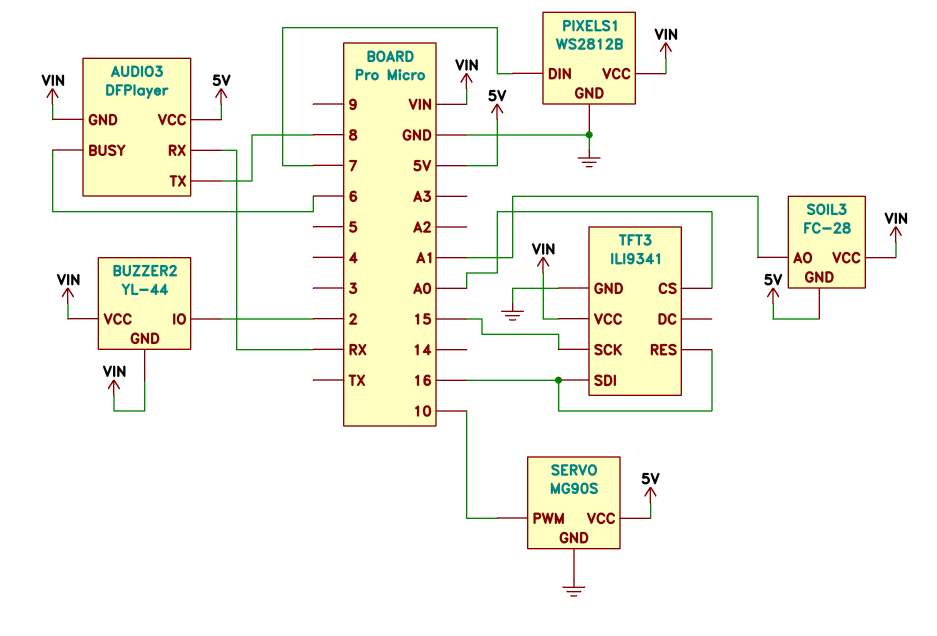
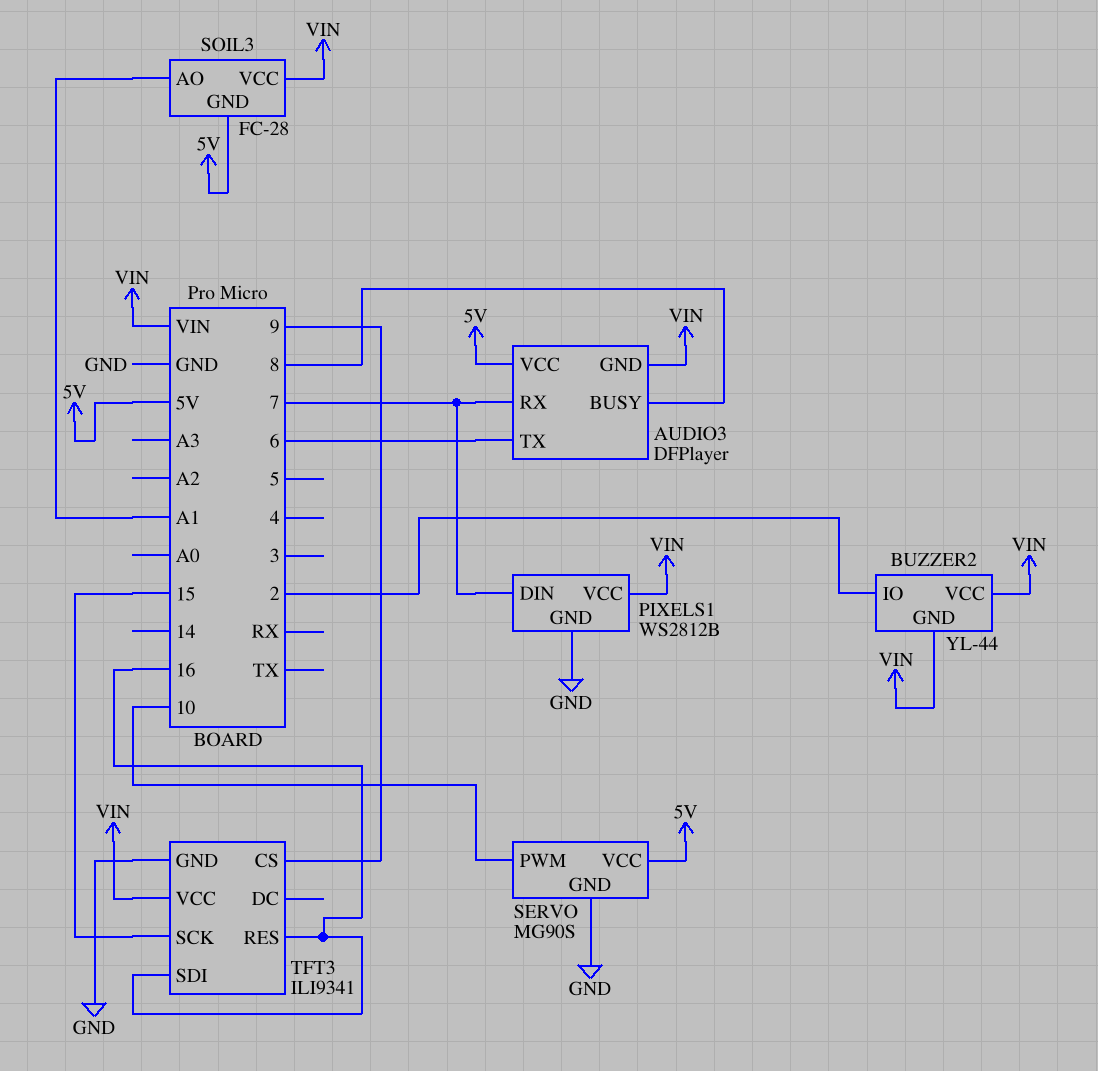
AUDIO3 pin BUSY: 6 -> 8
AUDIO3 pin RX: RX -> 7
AUDIO3 pin TX: 8 -> 6
TFT3 pin CS: A0 -> 9

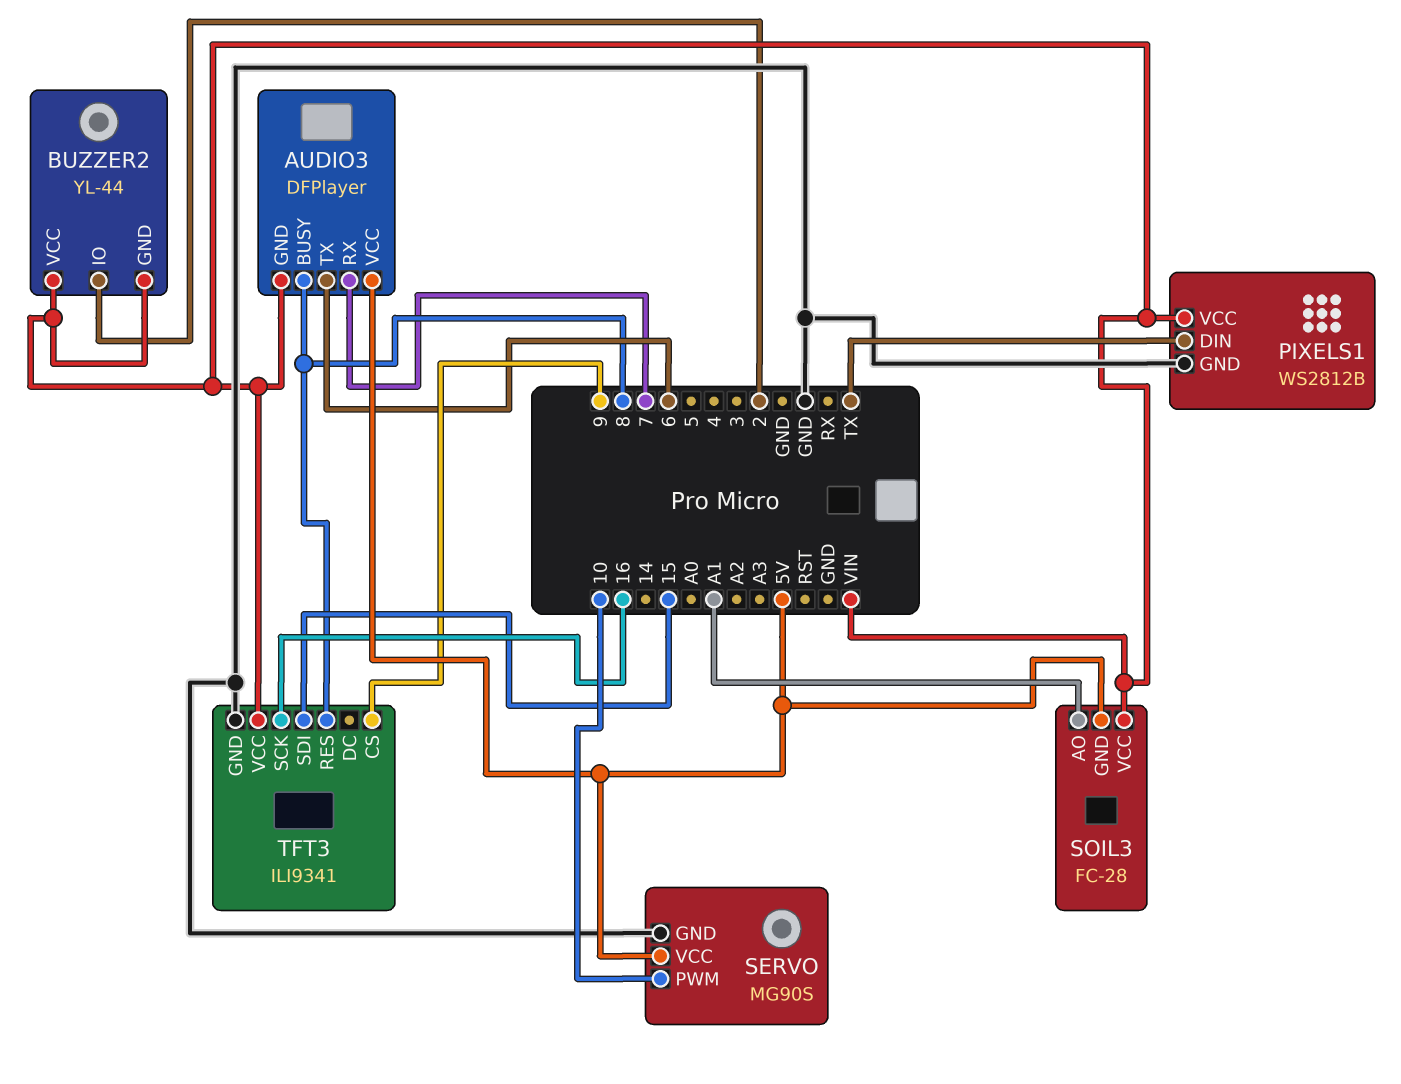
PIXELS1 pin DIN: 7 -> TX
TFT3 pin RES: 16 -> 8
TFT3 pin SCK: 15 -> 16
TFT3 pin SDI: 16 -> 15

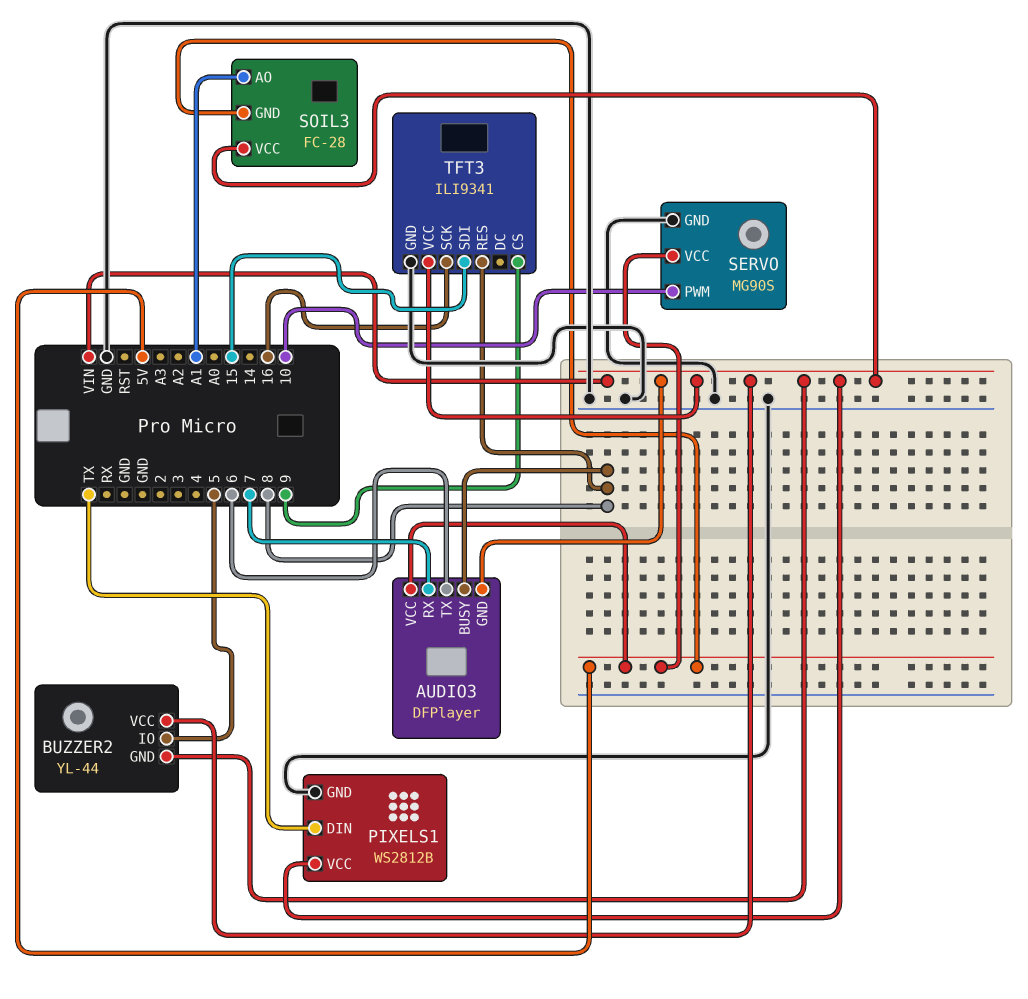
BUZZER2 pin IO: 2 -> 5

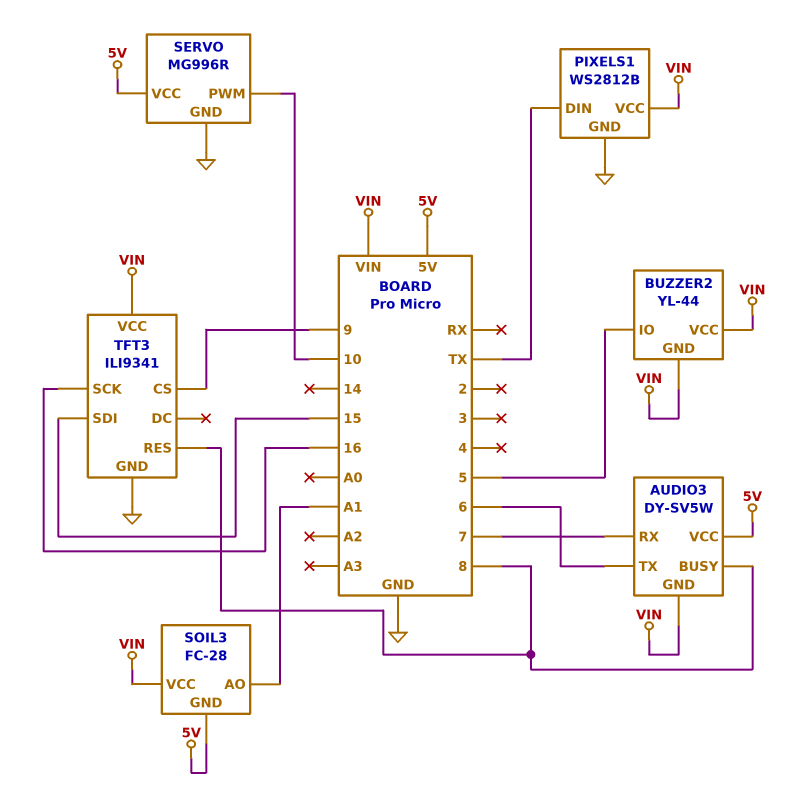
AUDIO3: DFPlayer -> DY-SV5W
SERVO: MG90S -> MG996R

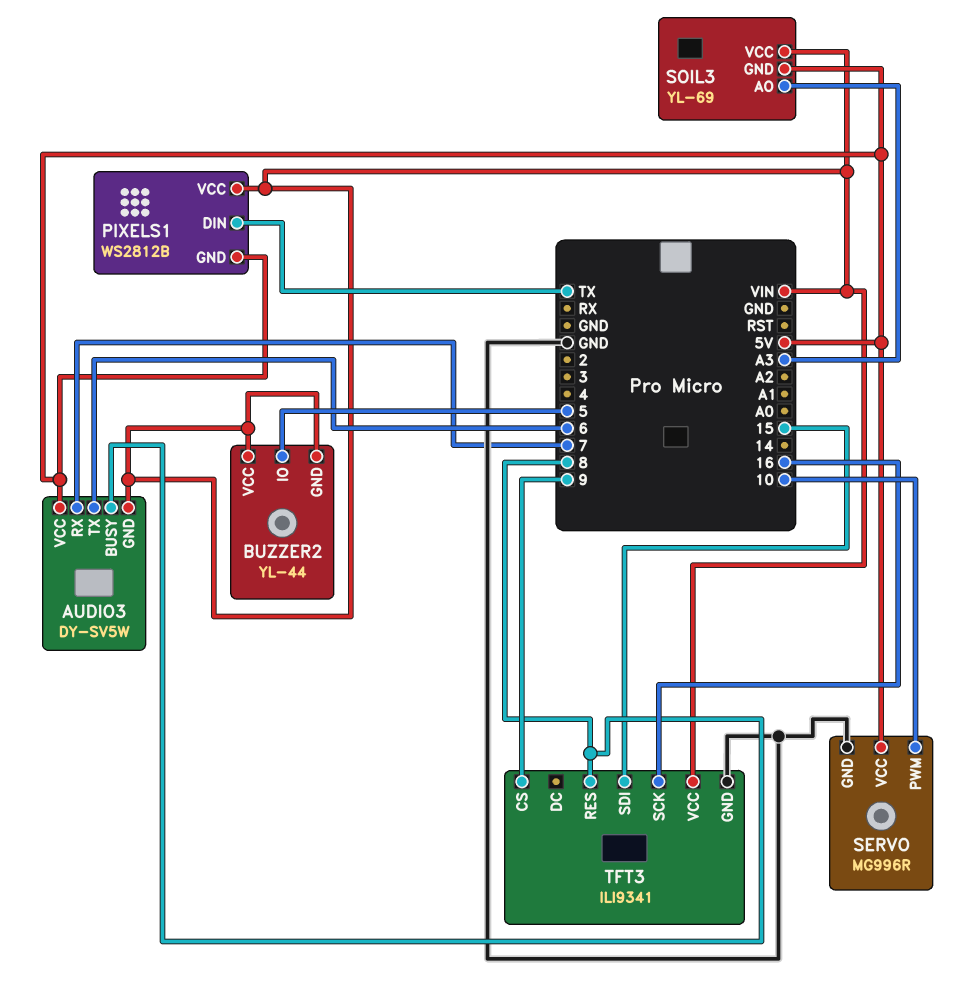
PIXELS1 pin GND: GND -> 5V
SOIL3: FC-28 -> YL-69
SOIL3 pin AO: A1 -> A3

